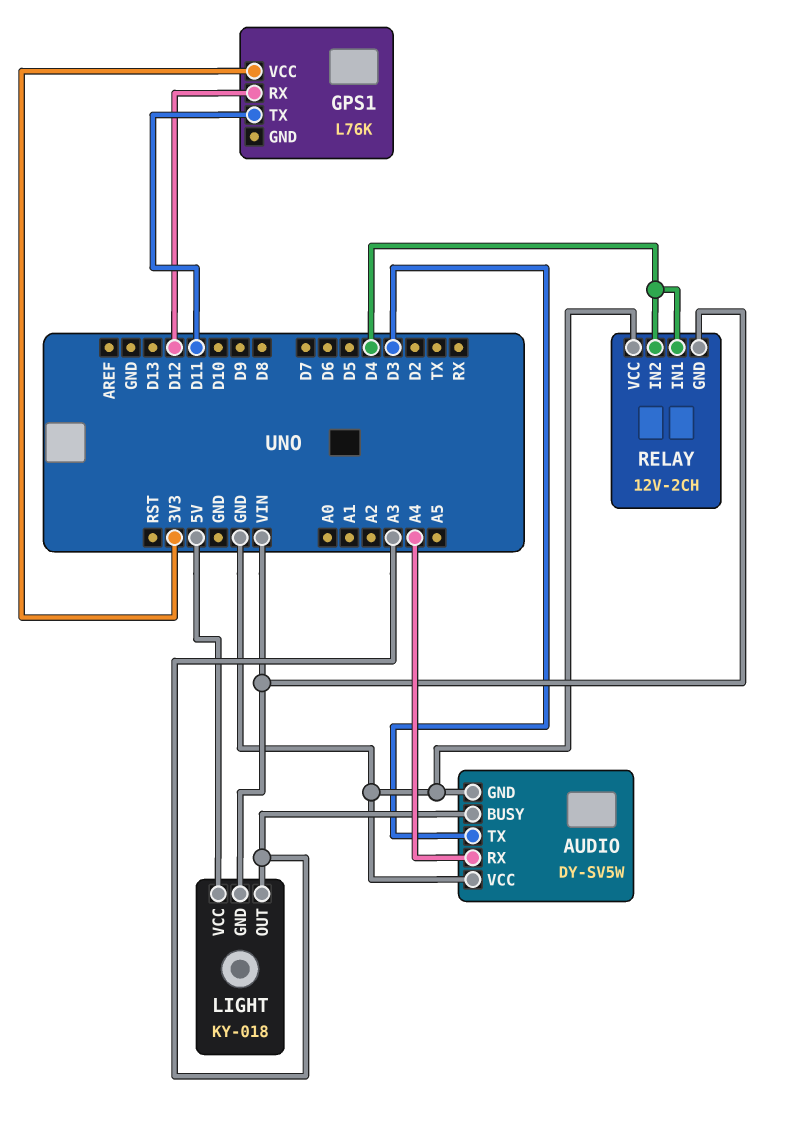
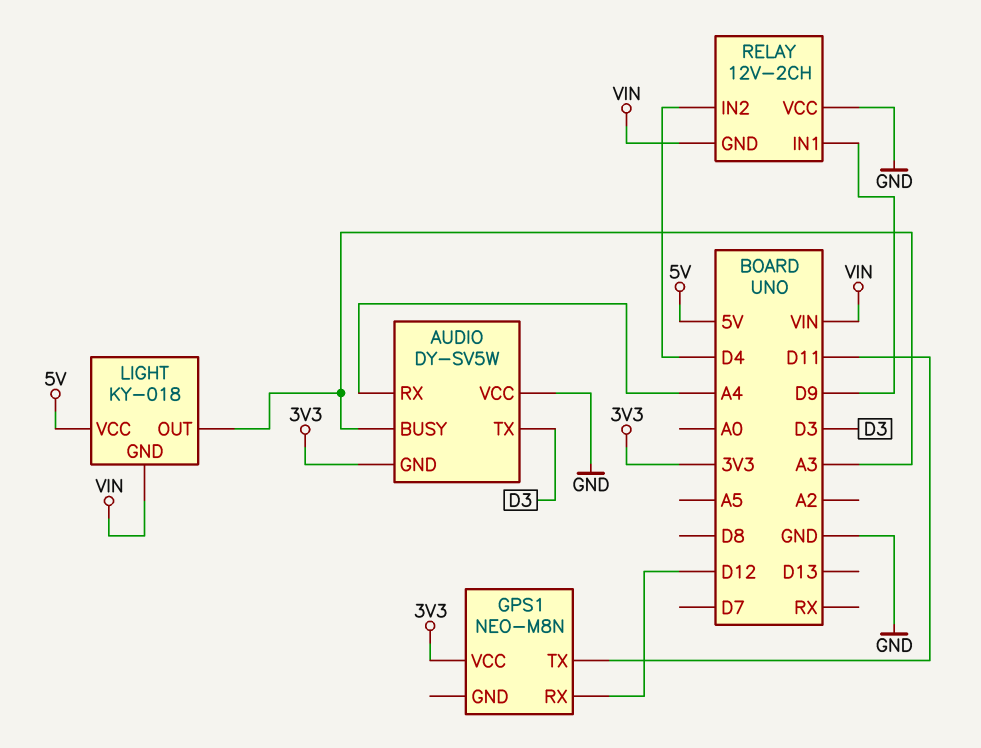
AUDIO pin GND: GND -> 3V3
GPS1: L76K -> NEO-M8N
RELAY pin IN1: D4 -> D9

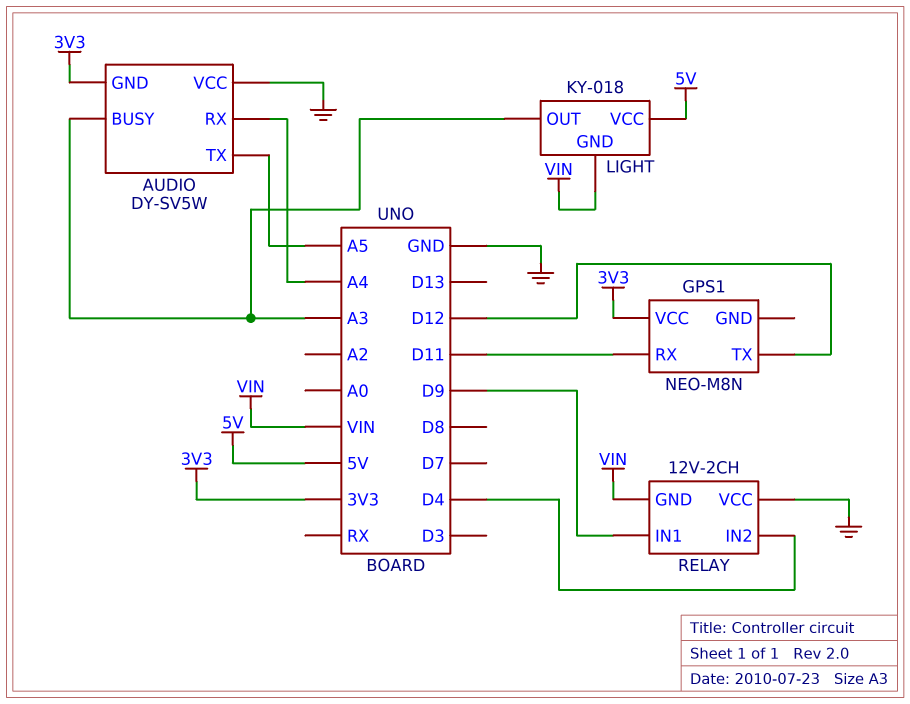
AUDIO pin TX: D3 -> A5
GPS1 pin RX: D12 -> D11
GPS1 pin TX: D11 -> D12

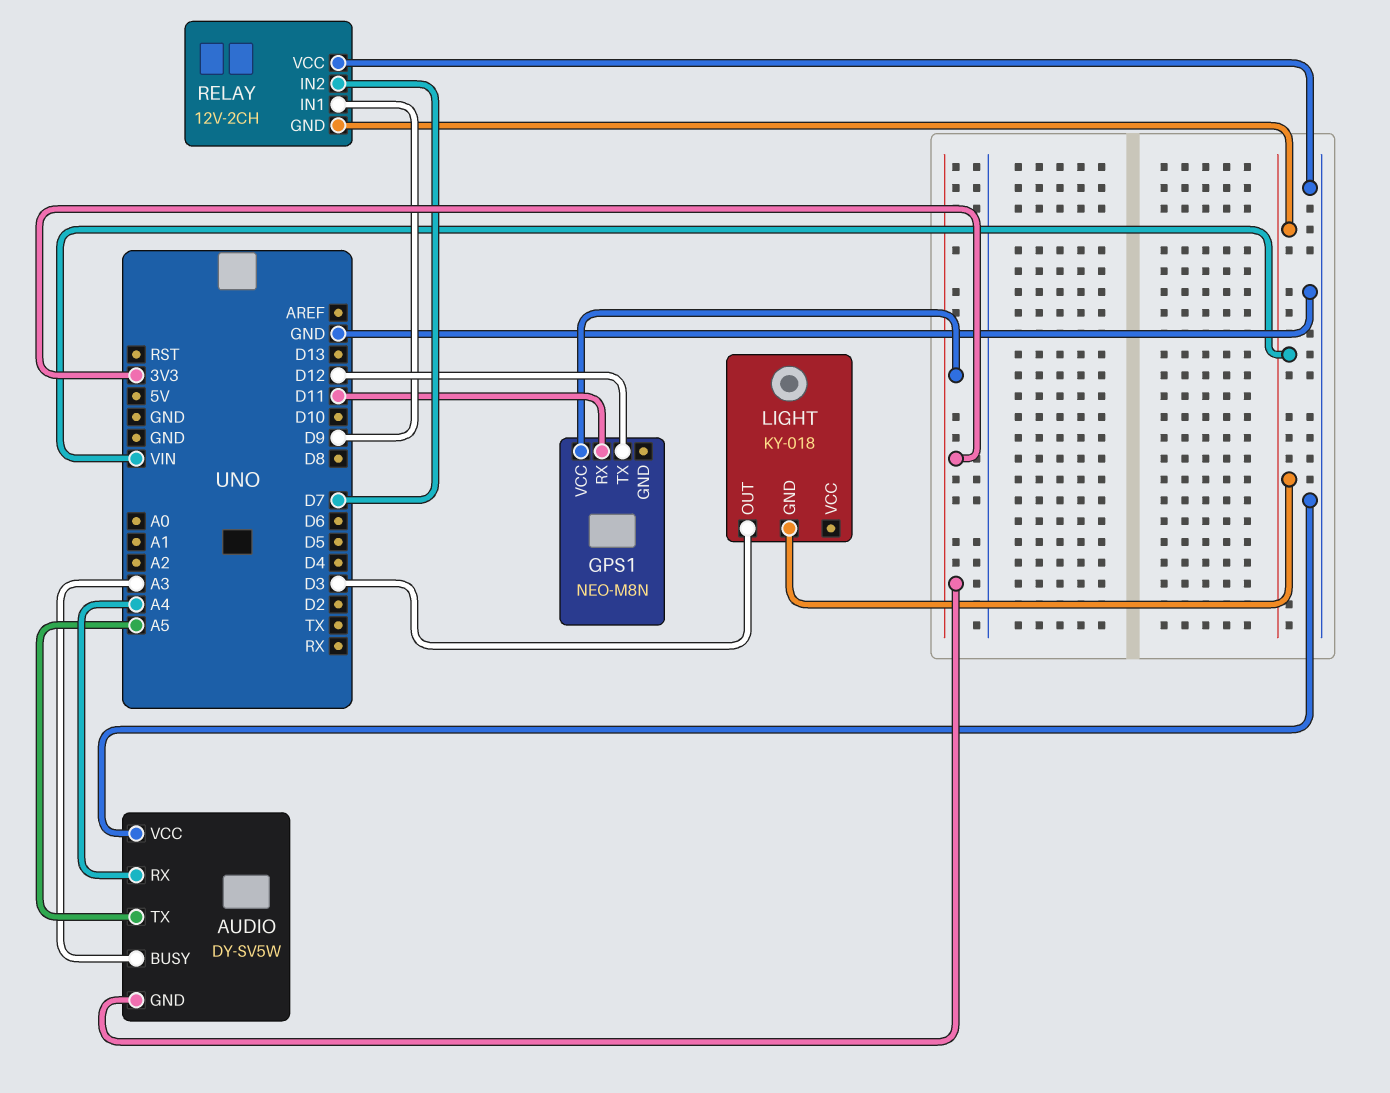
LIGHT pin OUT: A3 -> D3
LIGHT pin VCC: 5V -> none
RELAY pin IN2: D4 -> D7

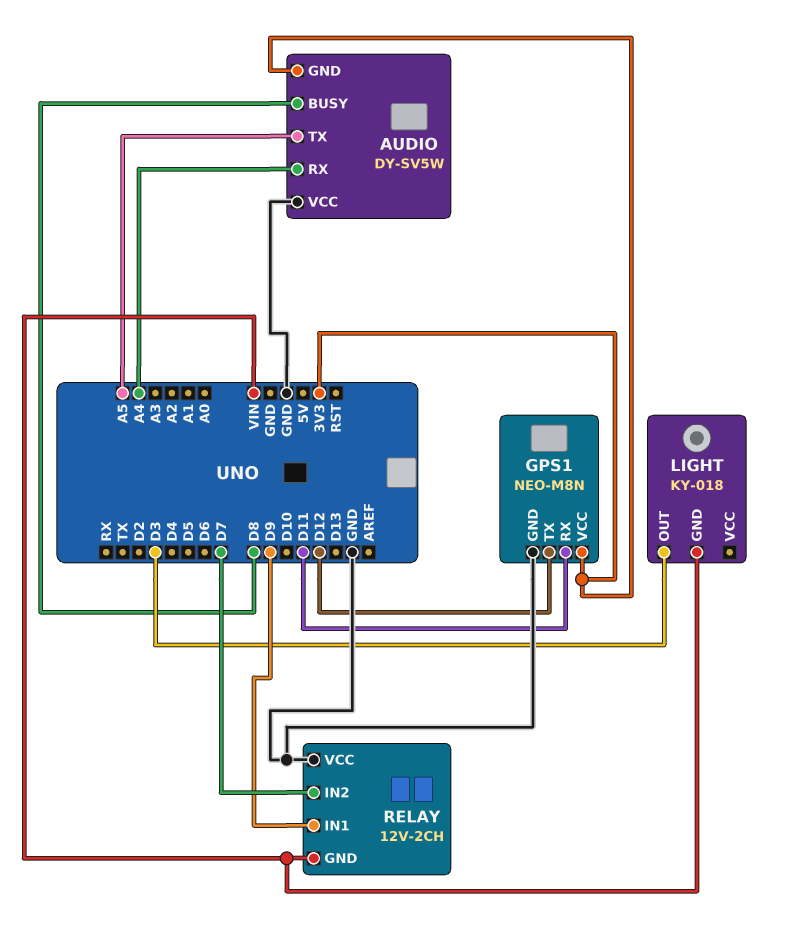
AUDIO pin BUSY: A3 -> D8
GPS1 pin GND: none -> GND

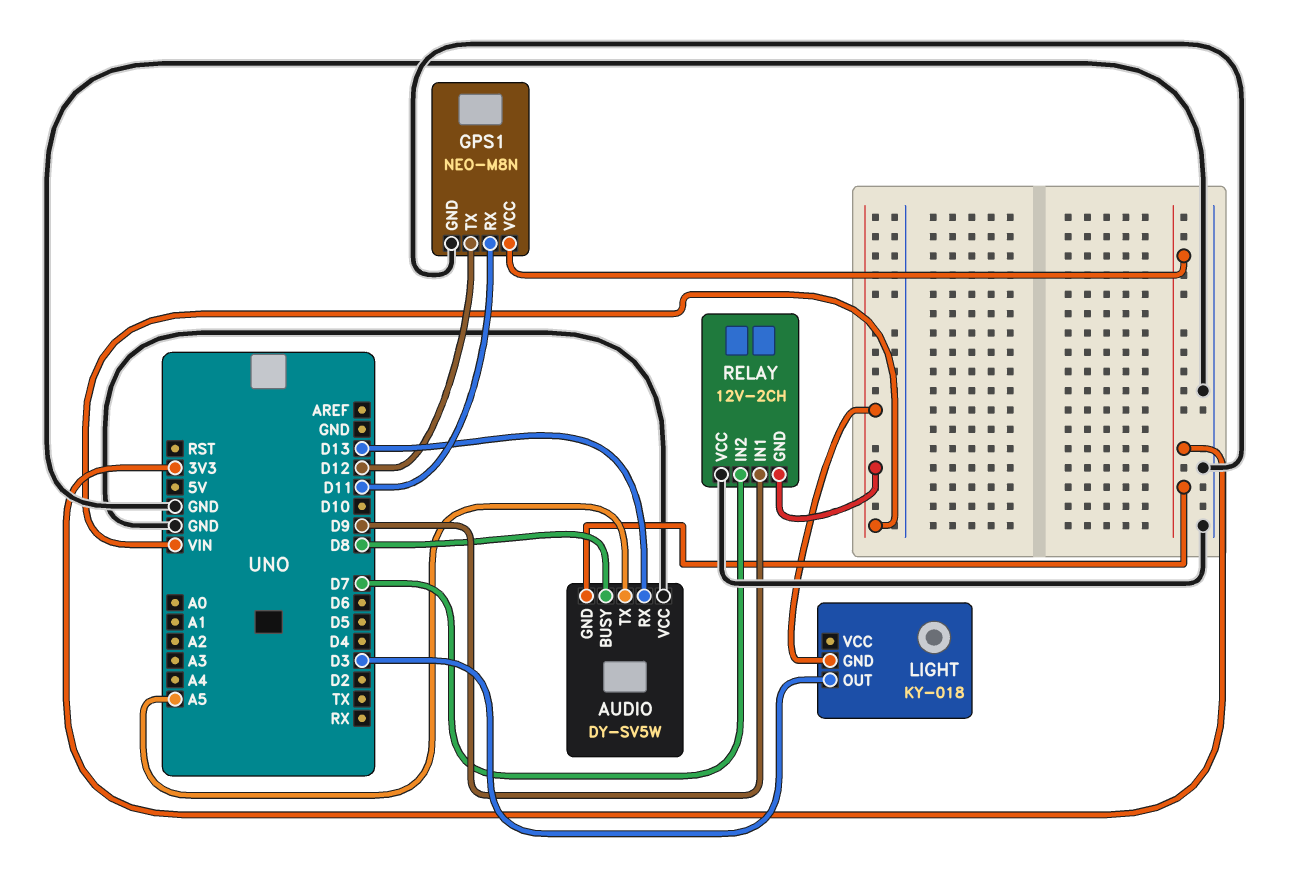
AUDIO pin RX: A4 -> D13

